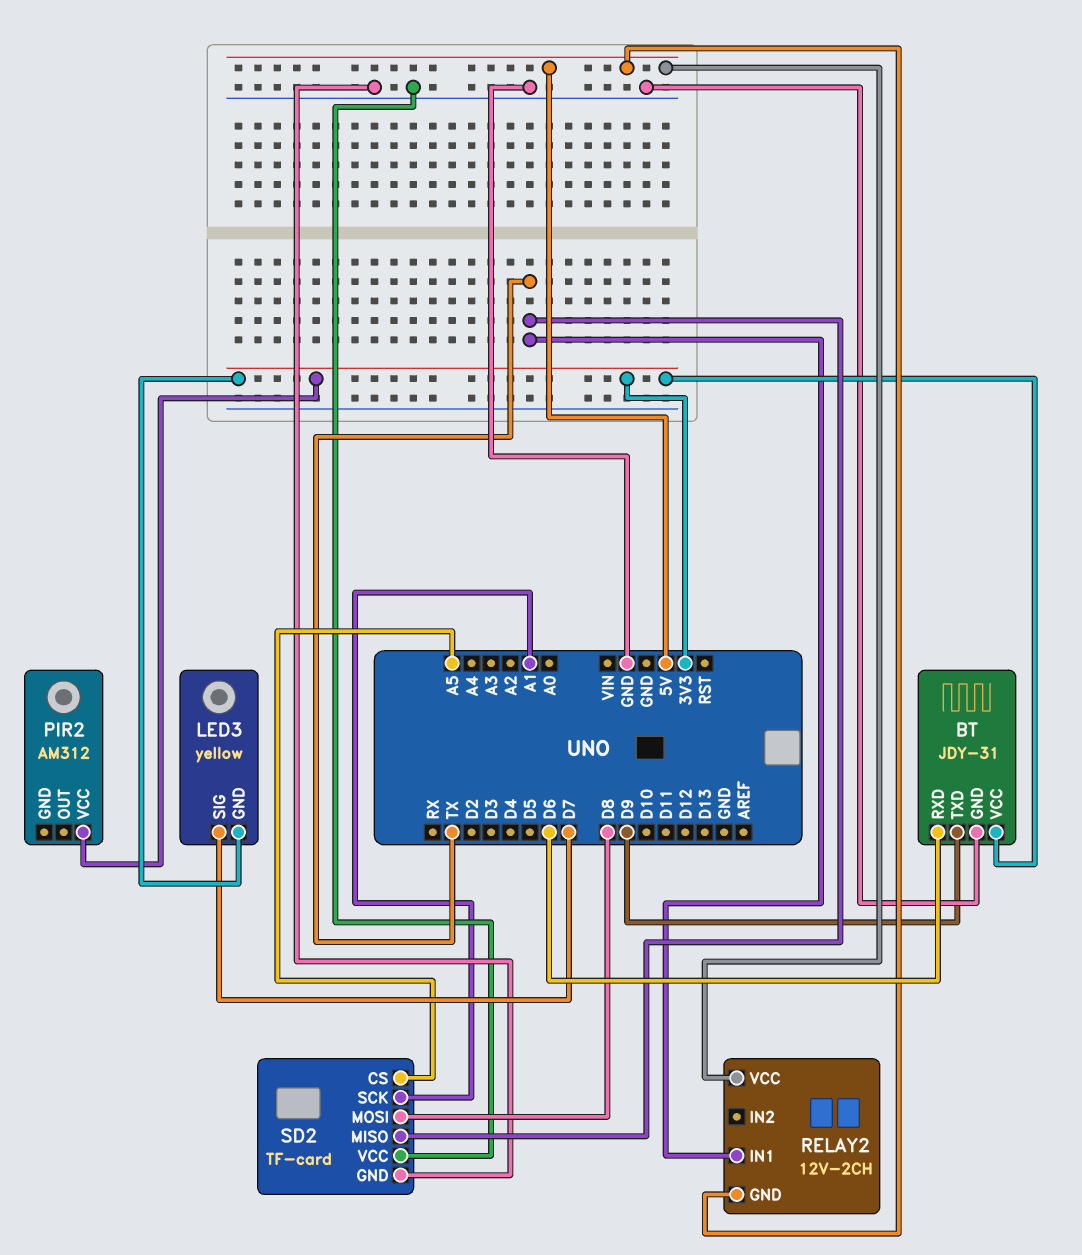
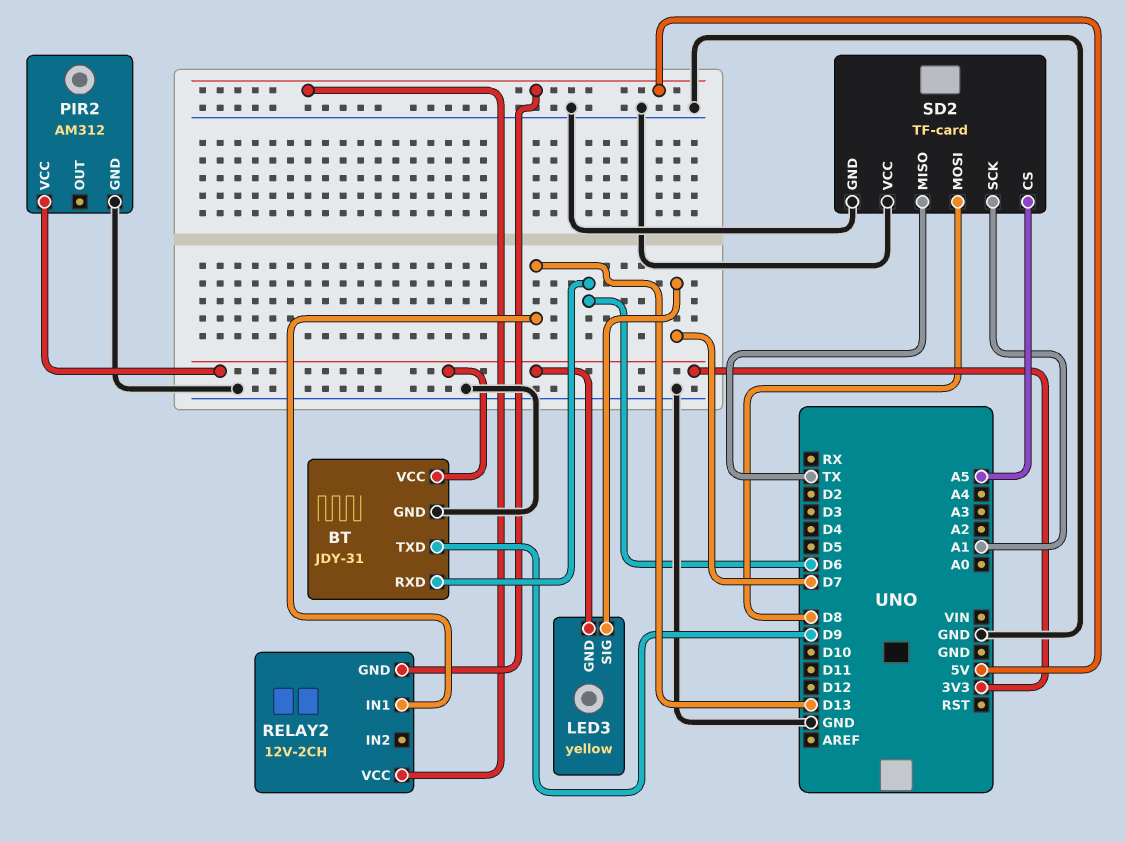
PIR2 pin GND: none -> GND
RELAY2 pin IN1: TX -> D13

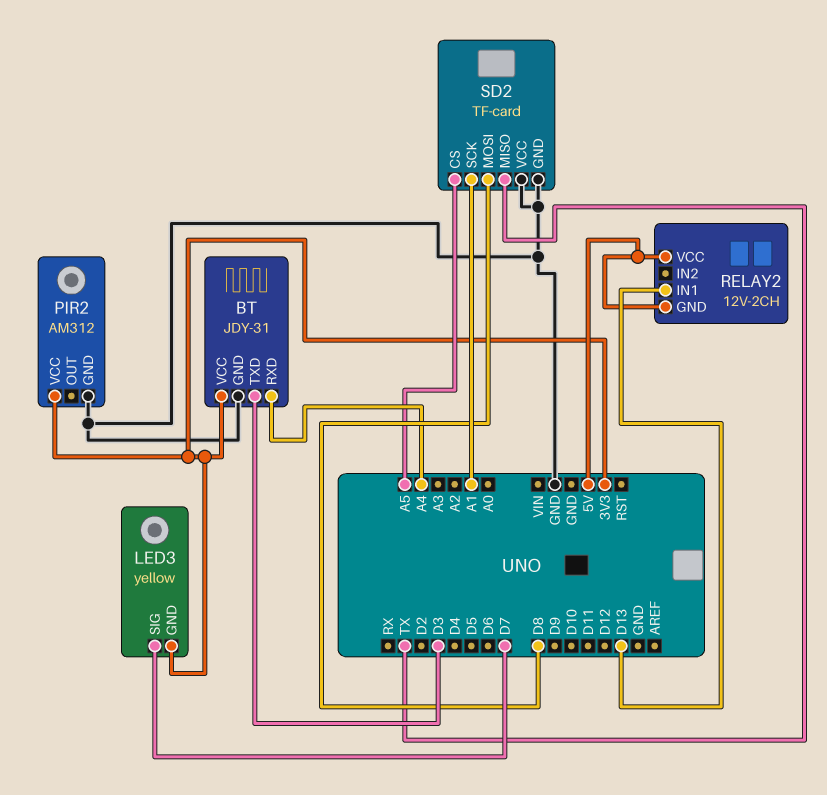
BT pin RXD: D6 -> A4
BT pin TXD: D9 -> D3

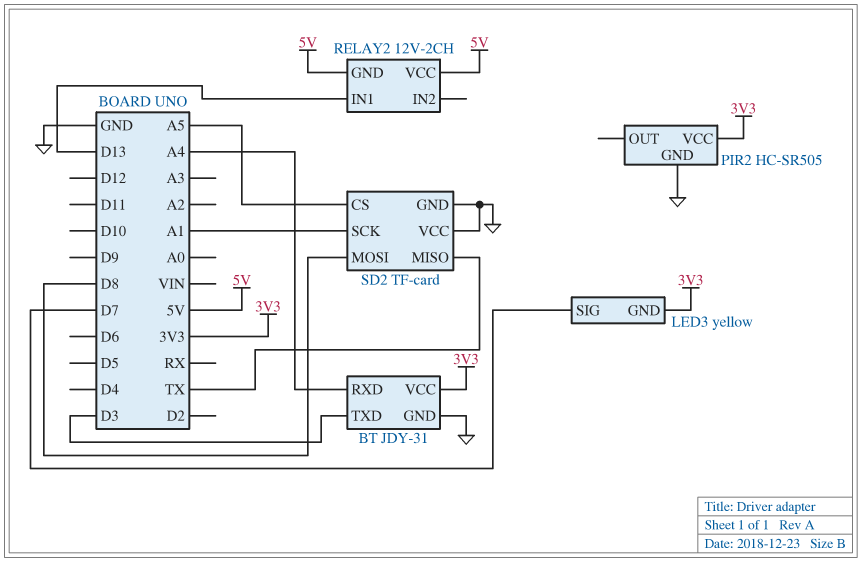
PIR2: AM312 -> HC-SR505

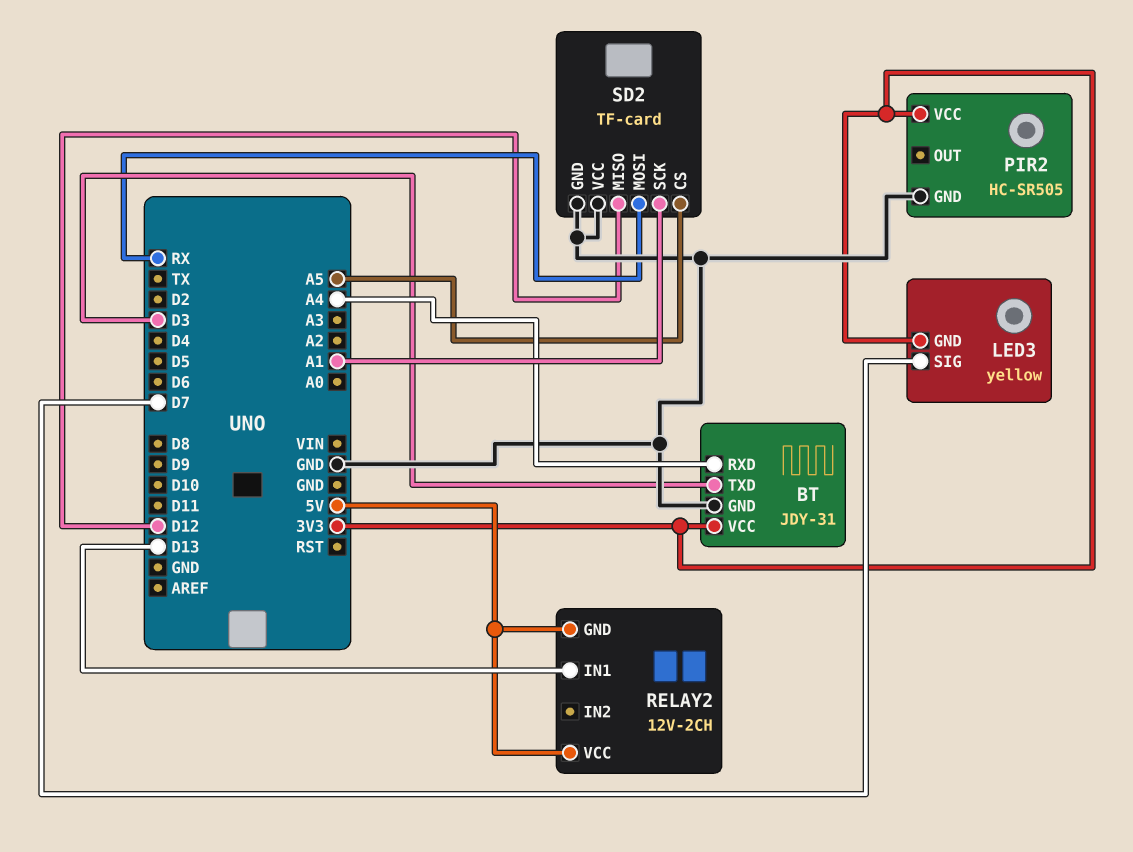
SD2 pin MISO: TX -> D12
SD2 pin MOSI: D8 -> RX

